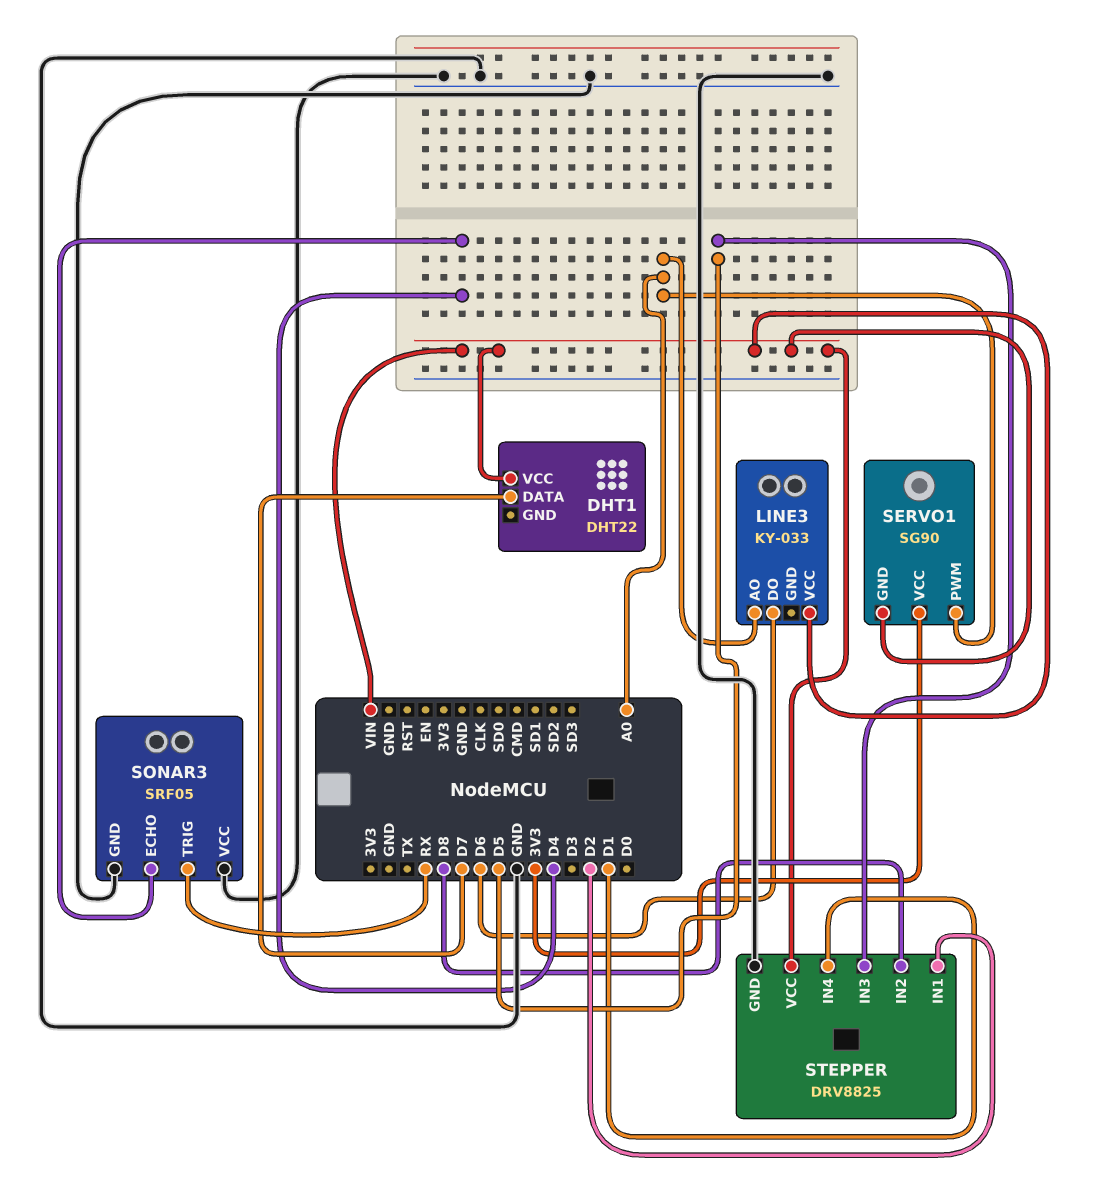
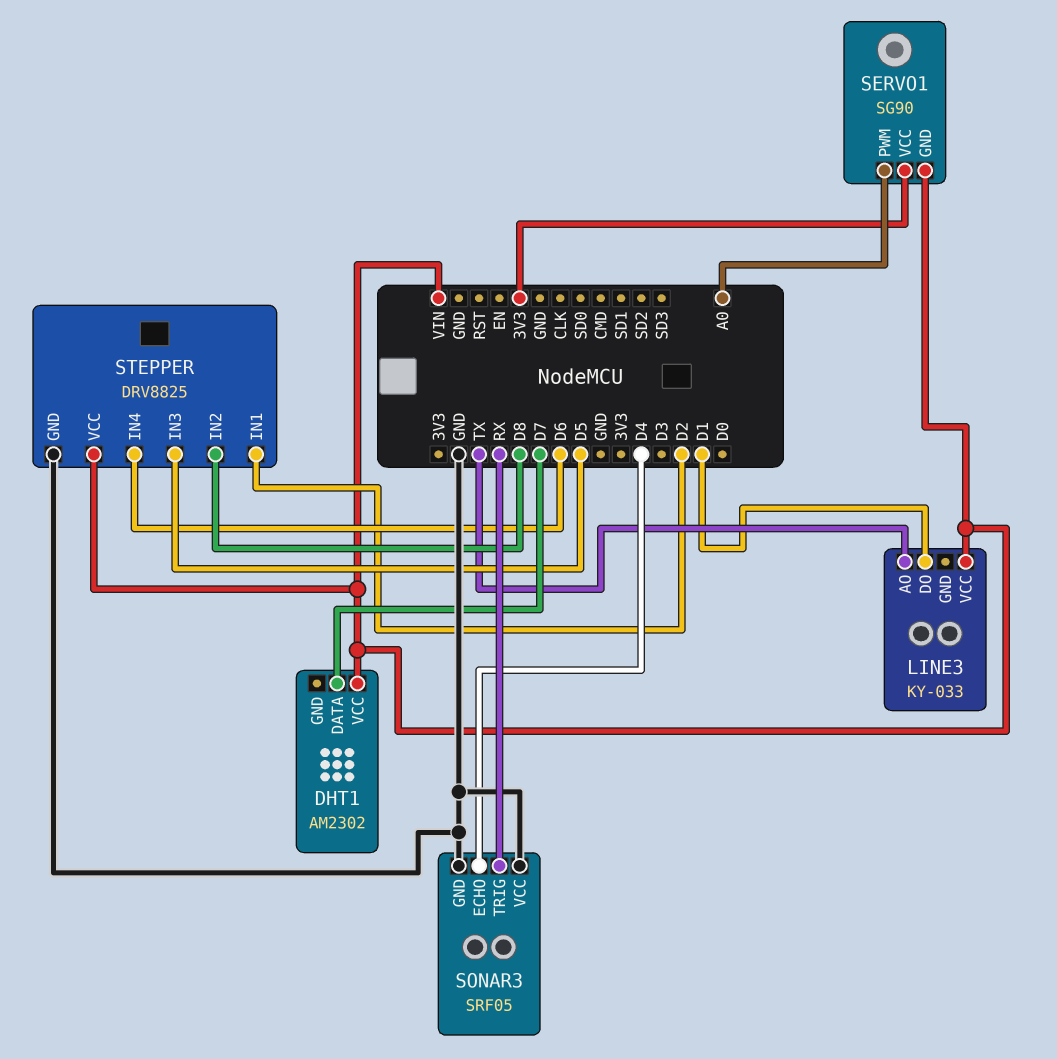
DHT1: DHT22 -> AM2302
LINE3 pin AO: A0 -> TX
LINE3 pin DO: D6 -> D1
STEPPER pin IN4: D1 -> D6

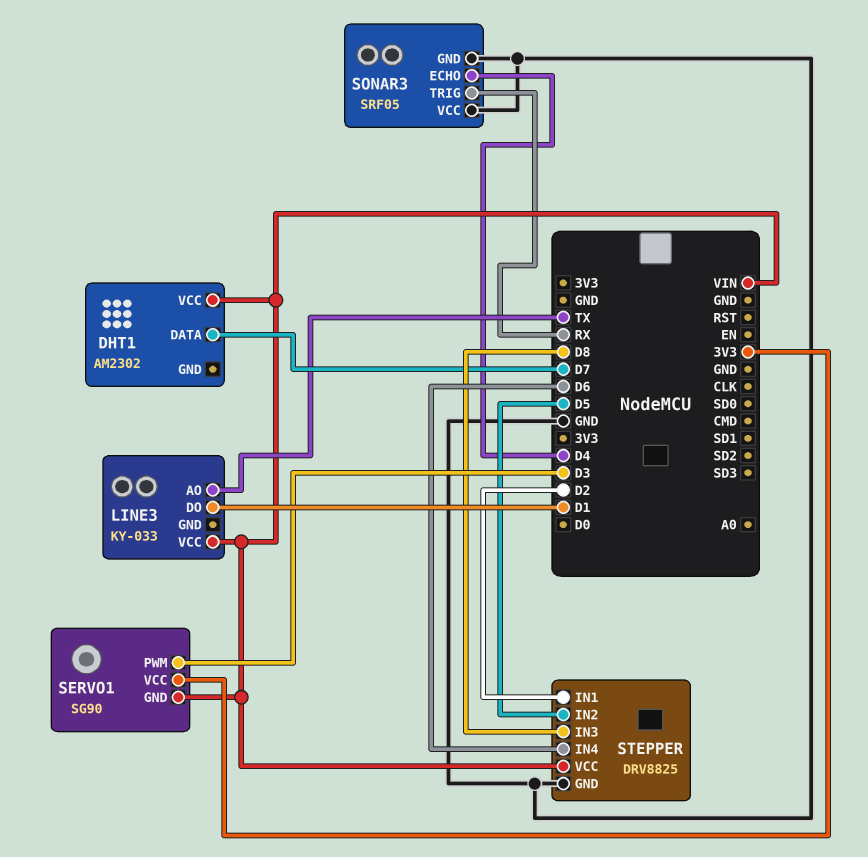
SERVO1 pin PWM: A0 -> D3
STEPPER pin IN2: D8 -> D5
STEPPER pin IN3: D5 -> D8

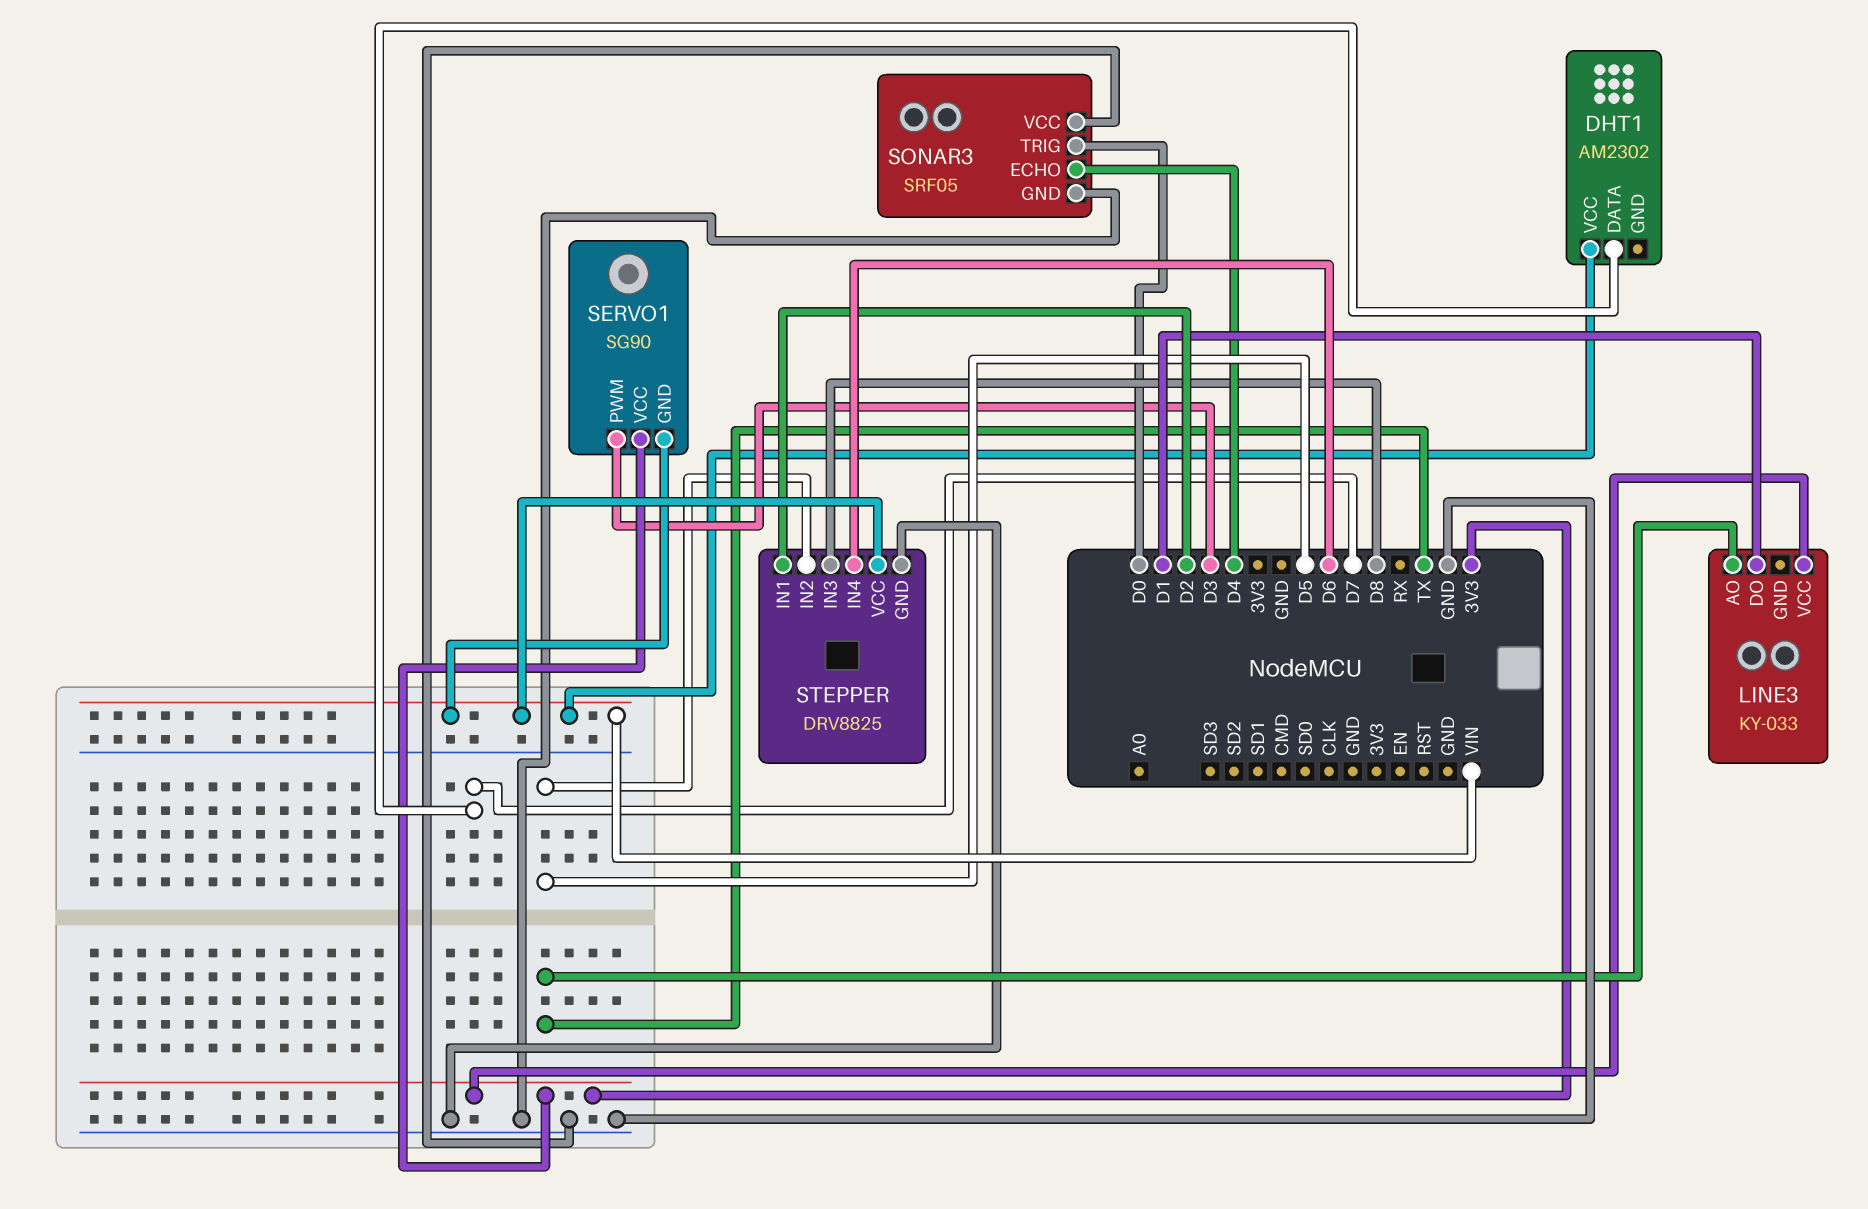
LINE3 pin VCC: VIN -> 3V3
SONAR3 pin TRIG: RX -> D0

